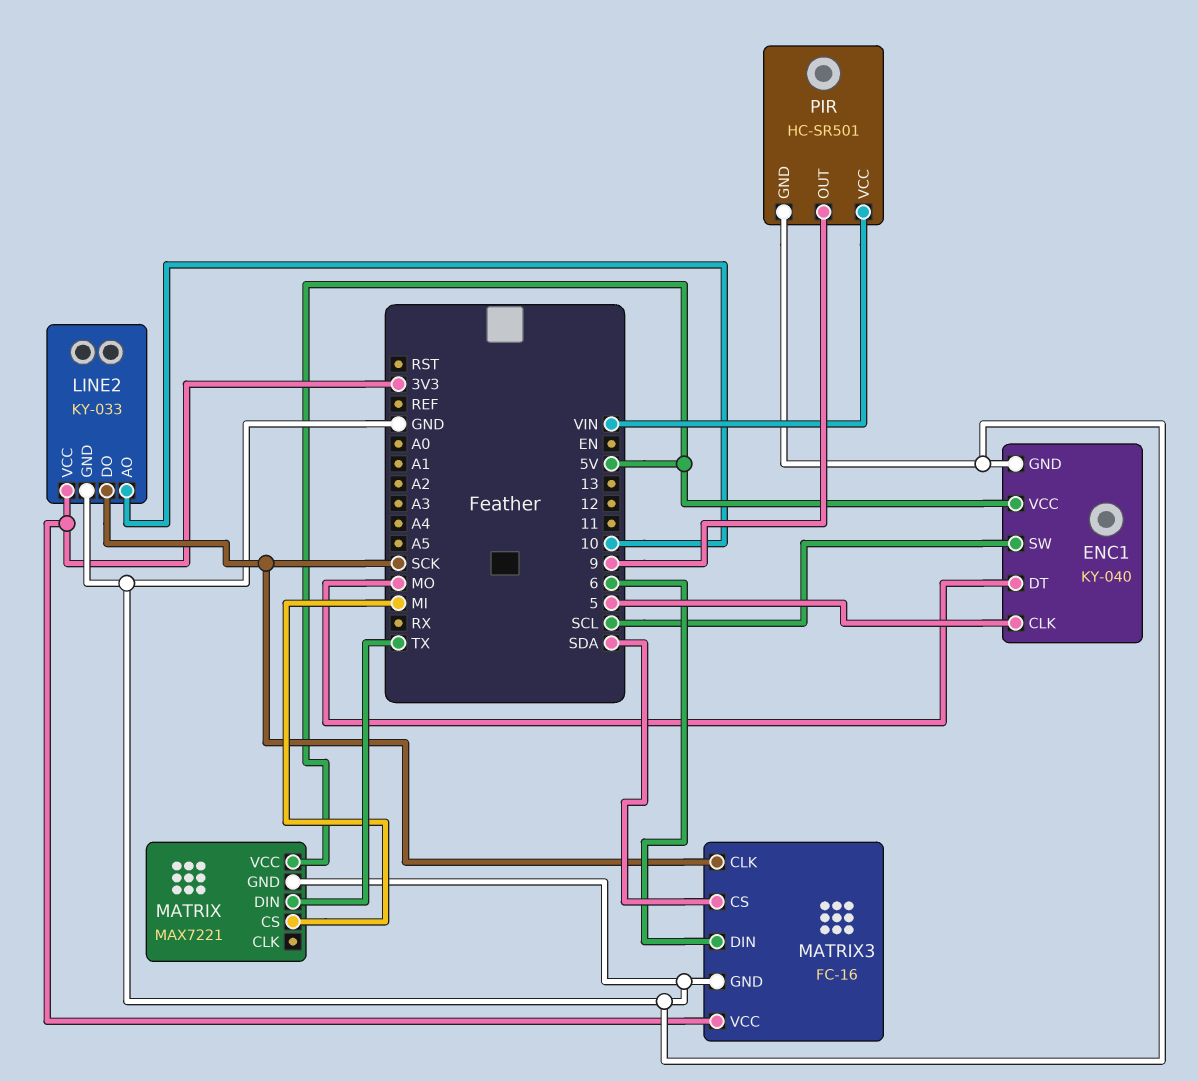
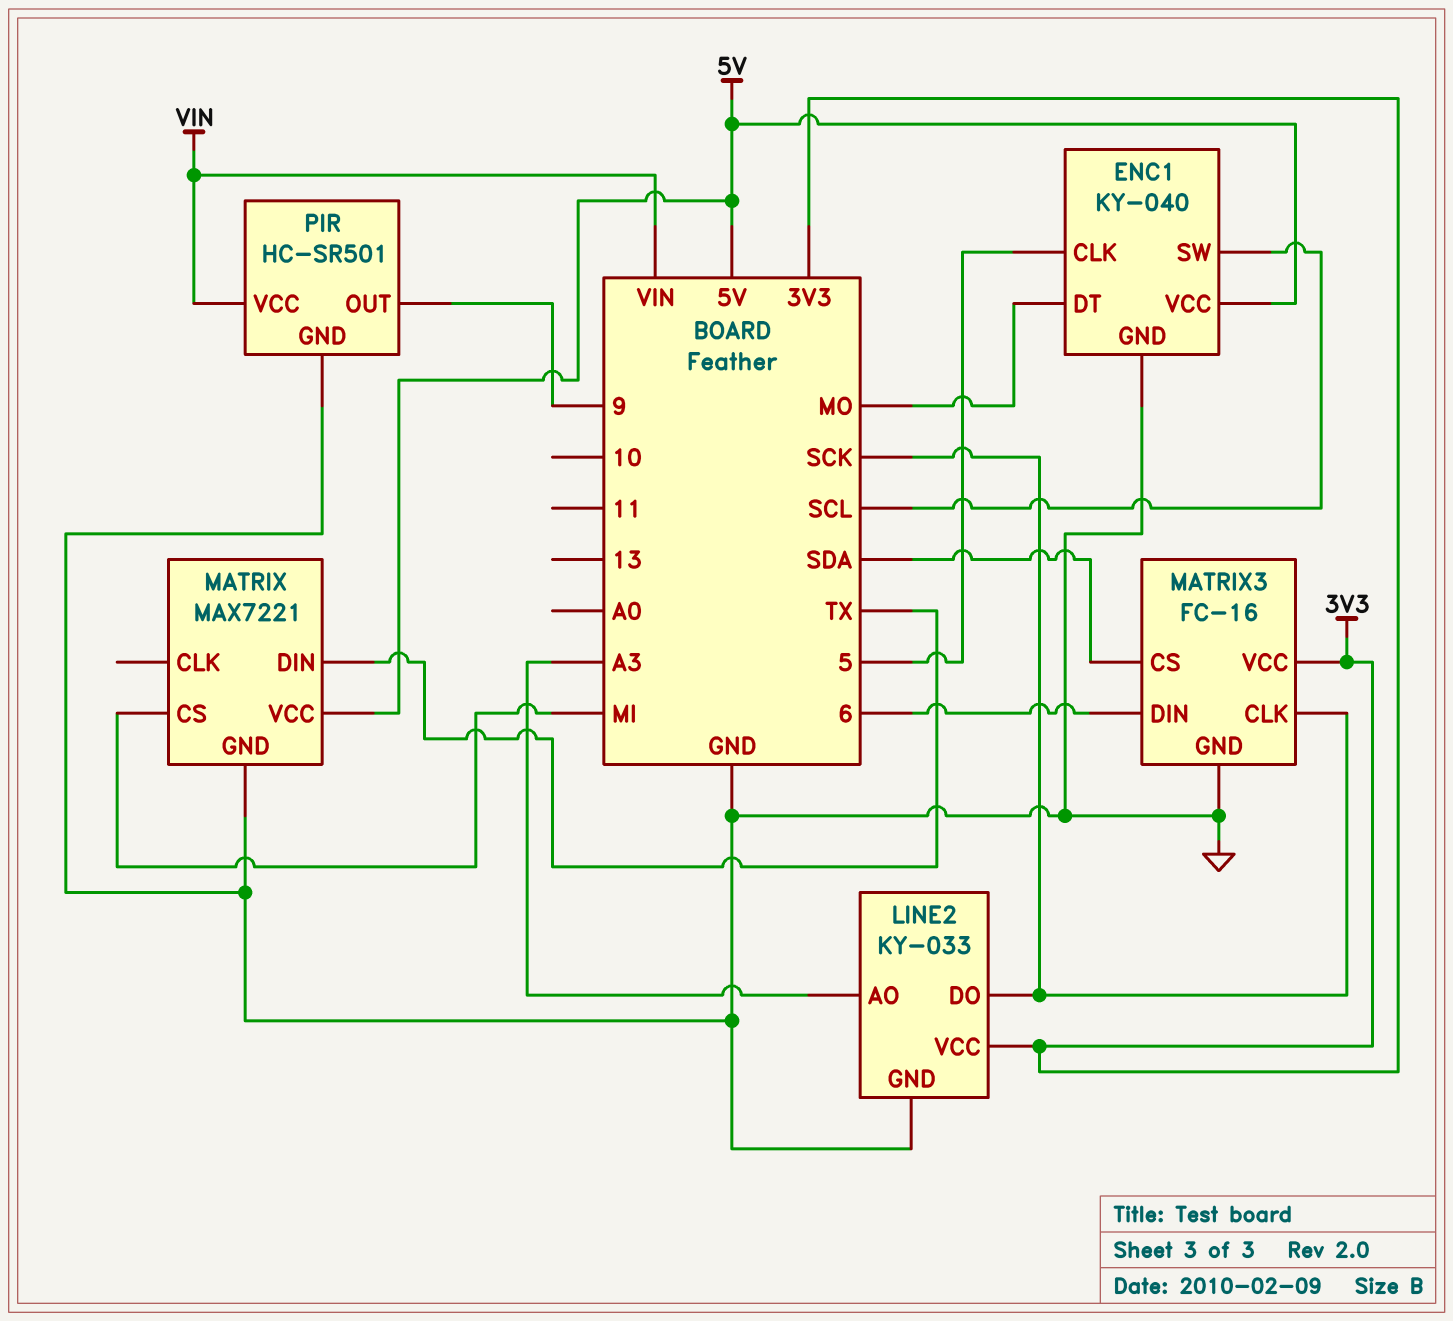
LINE2 pin AO: 10 -> A3

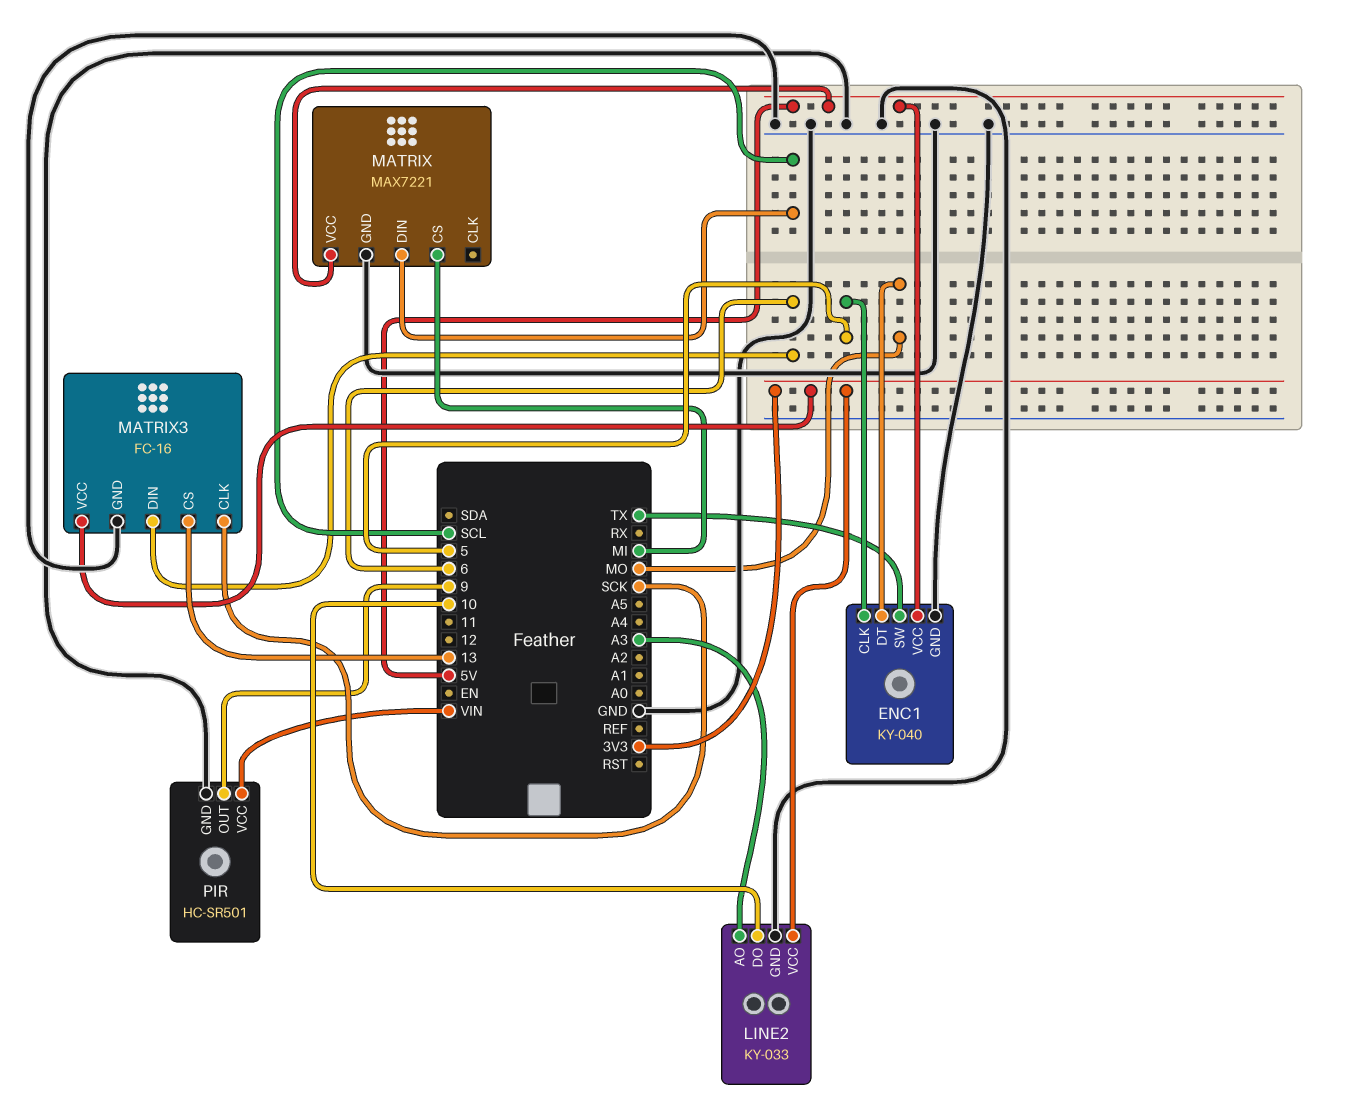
ENC1 pin SW: SCL -> TX
LINE2 pin DO: SCK -> 10
MATRIX pin DIN: TX -> SCL
MATRIX3 pin CS: SDA -> 13

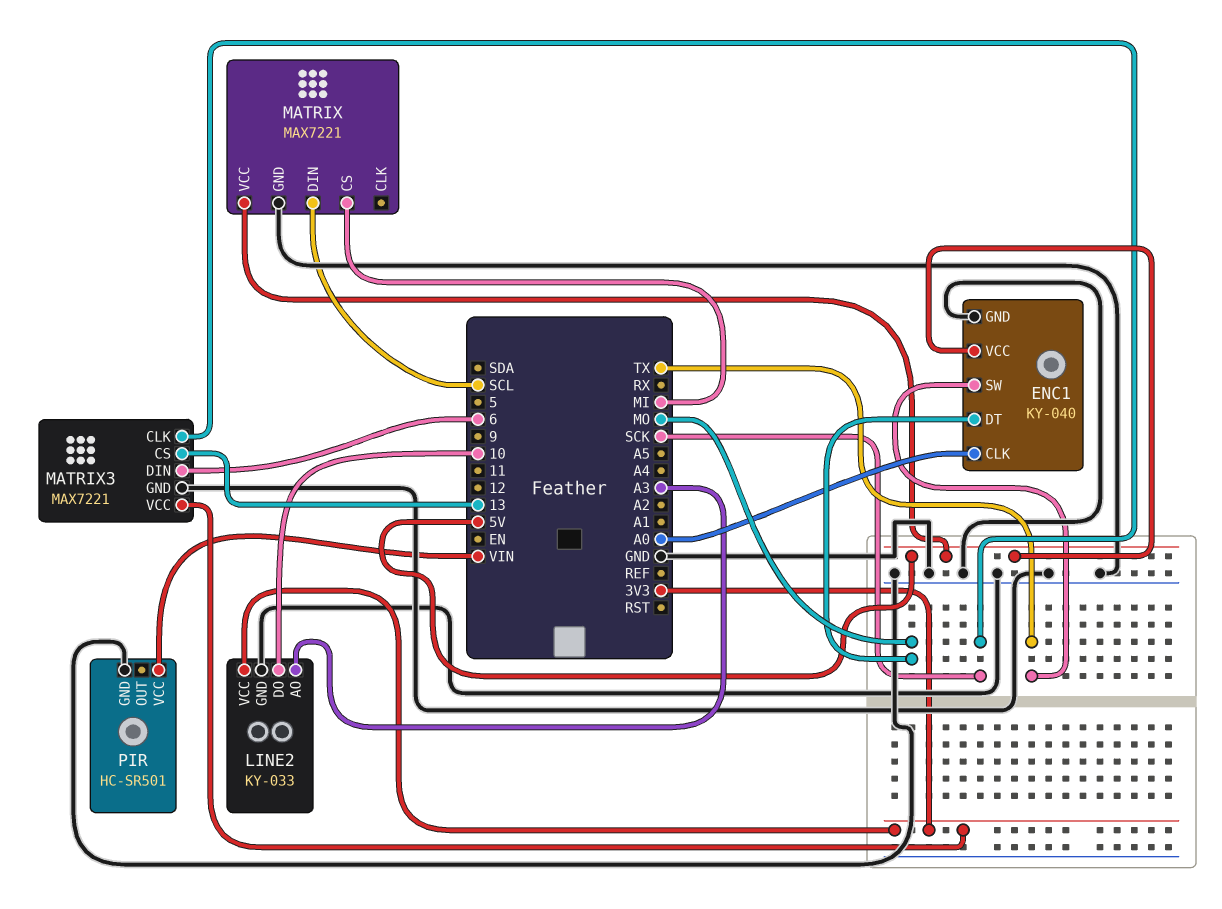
ENC1 pin CLK: 5 -> A0
MATRIX3: FC-16 -> MAX7221
PIR pin OUT: 9 -> none

